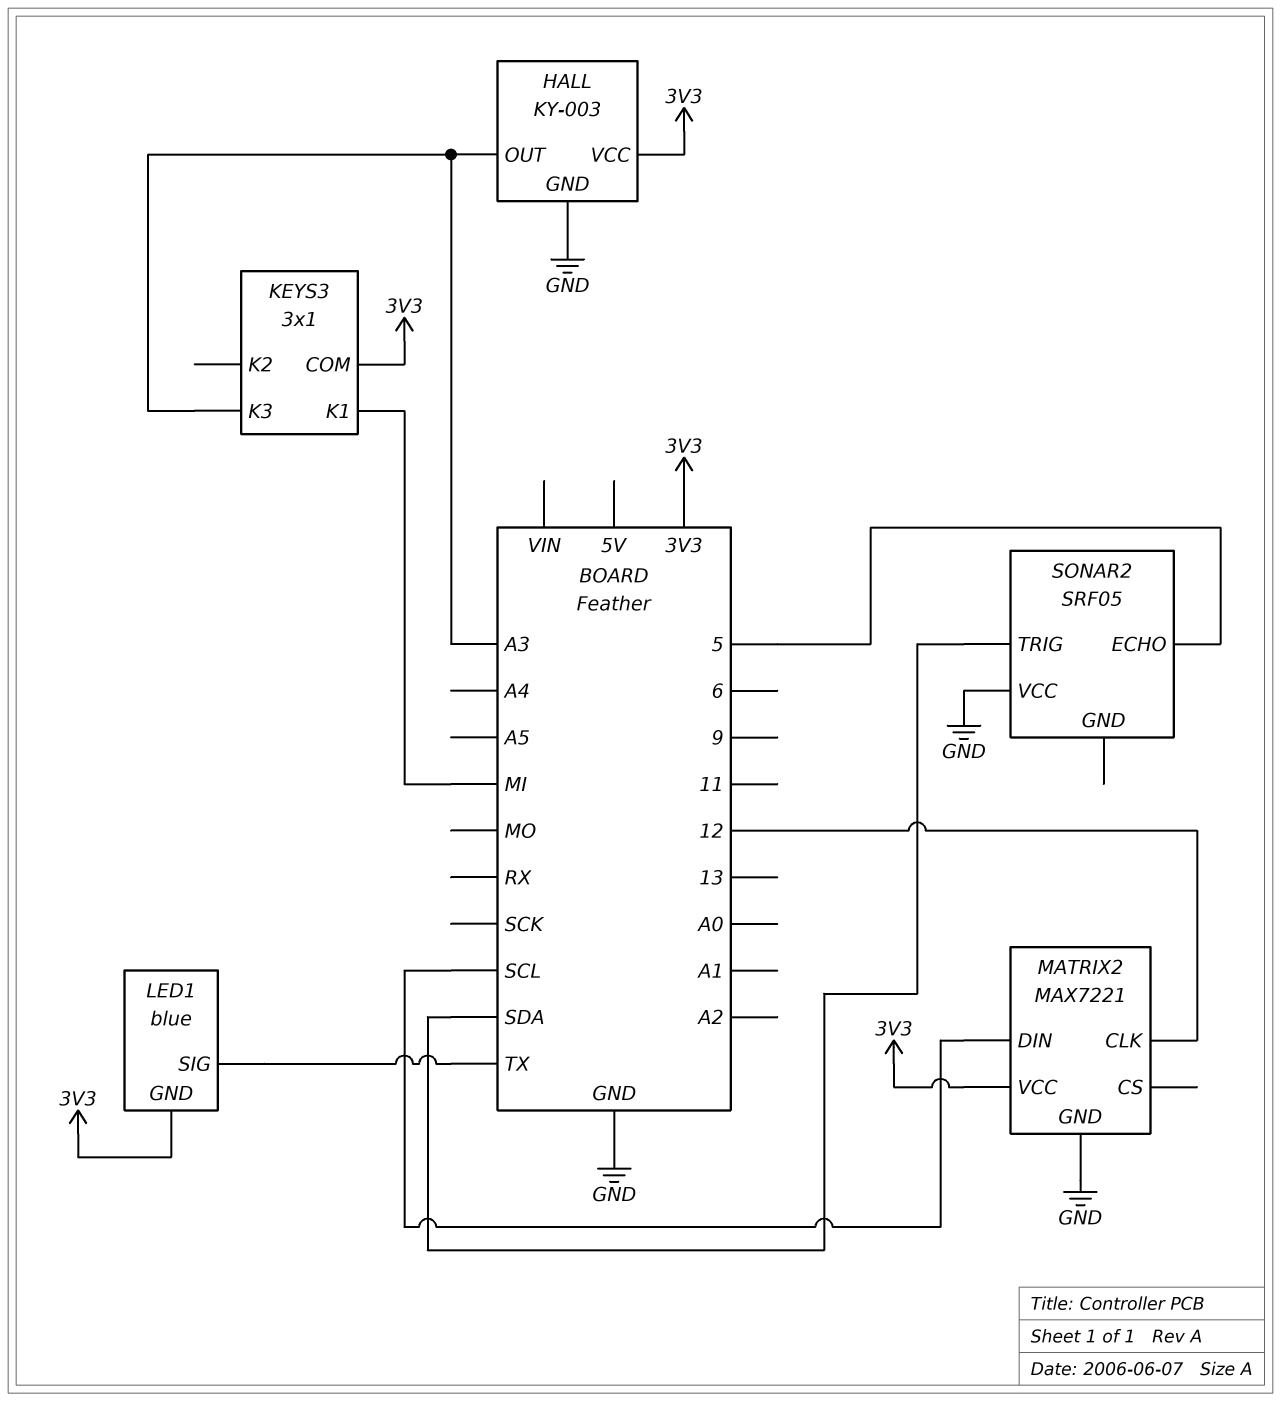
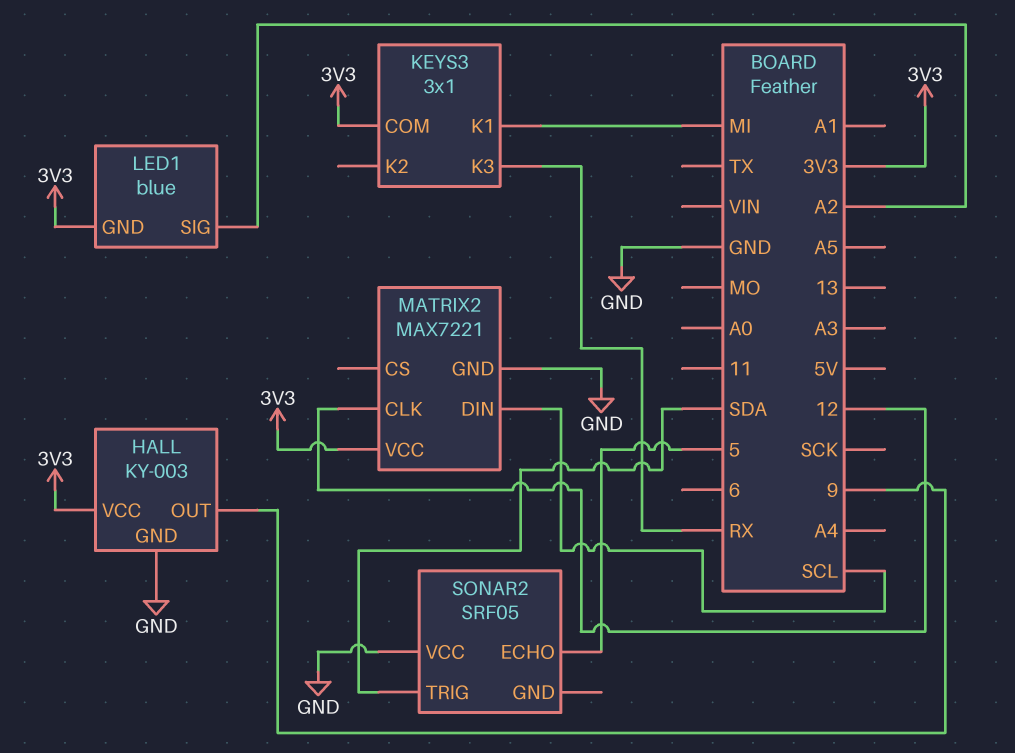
HALL pin OUT: A3 -> 9
KEYS3 pin K3: A3 -> RX
LED1 pin SIG: TX -> A2

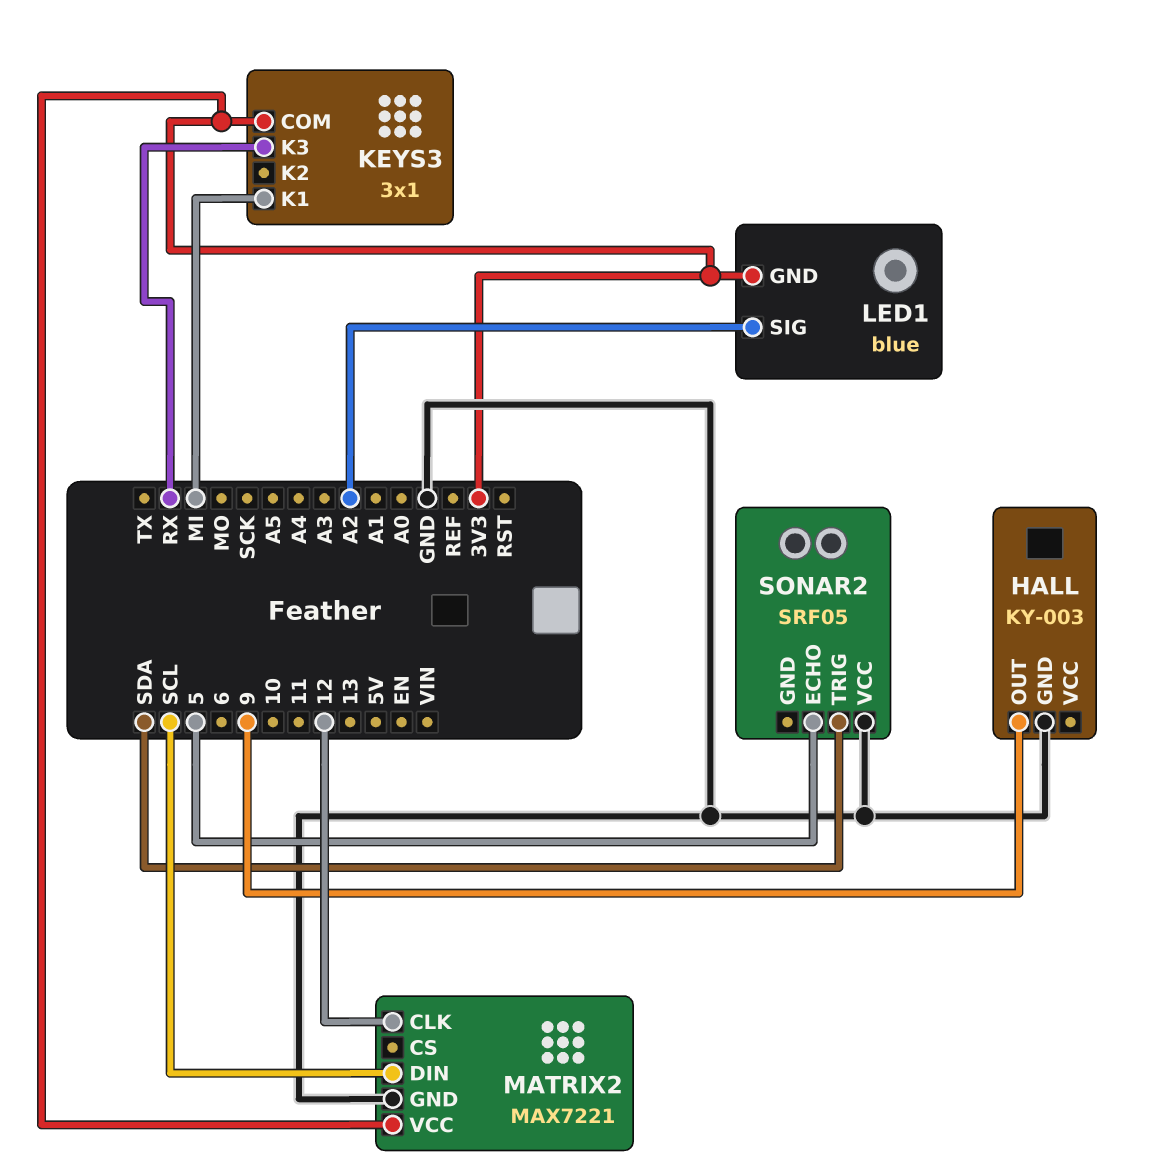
HALL pin VCC: 3V3 -> none

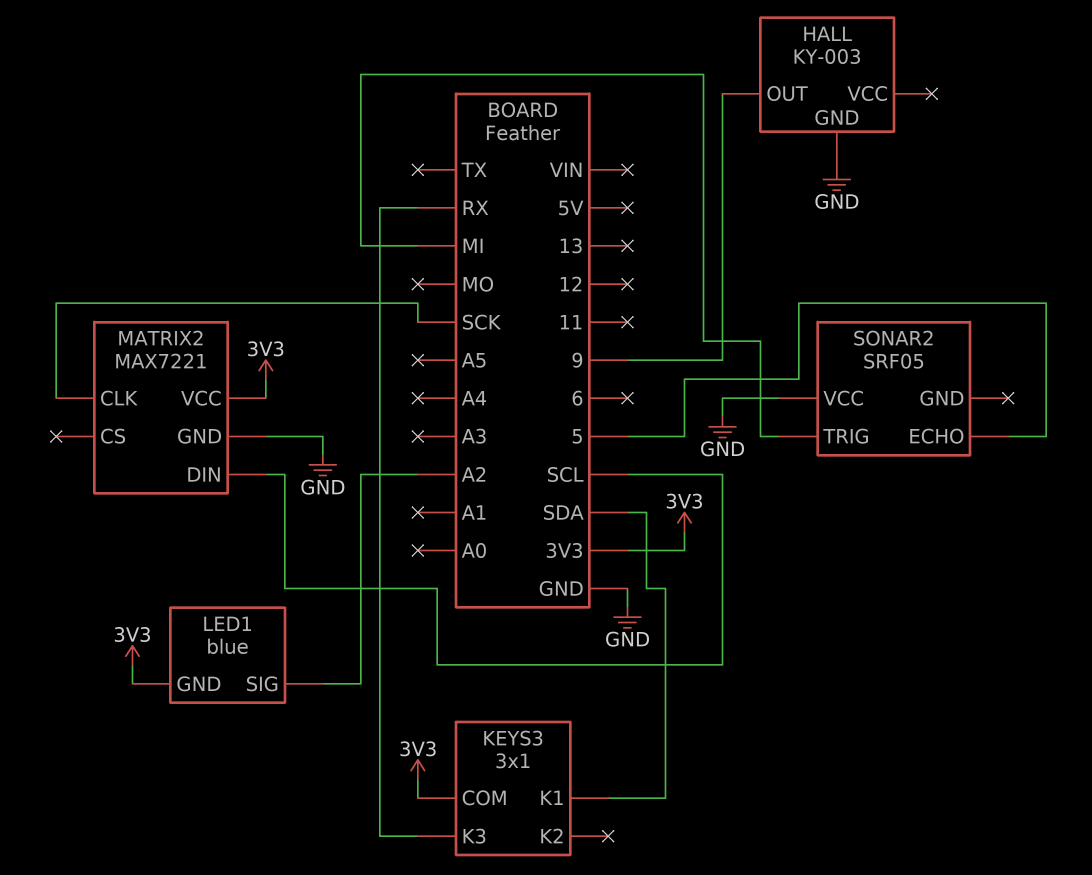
KEYS3 pin K1: MI -> SDA
MATRIX2 pin CLK: 12 -> SCK
SONAR2 pin TRIG: SDA -> MI

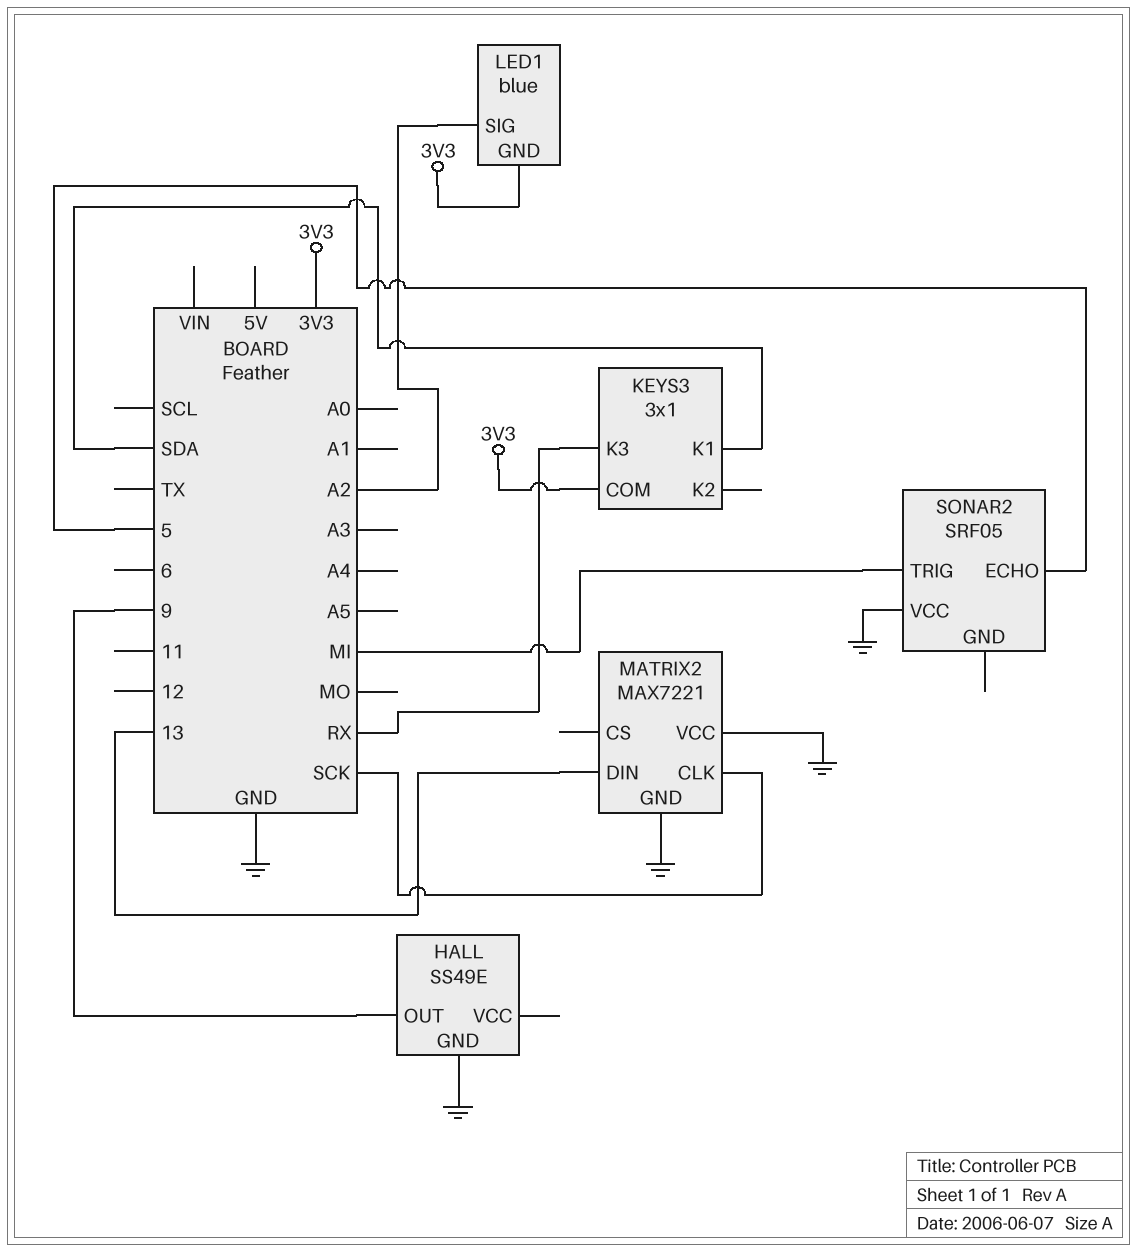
HALL: KY-003 -> SS49E
MATRIX2 pin DIN: SCL -> 13
MATRIX2 pin VCC: 3V3 -> GND

